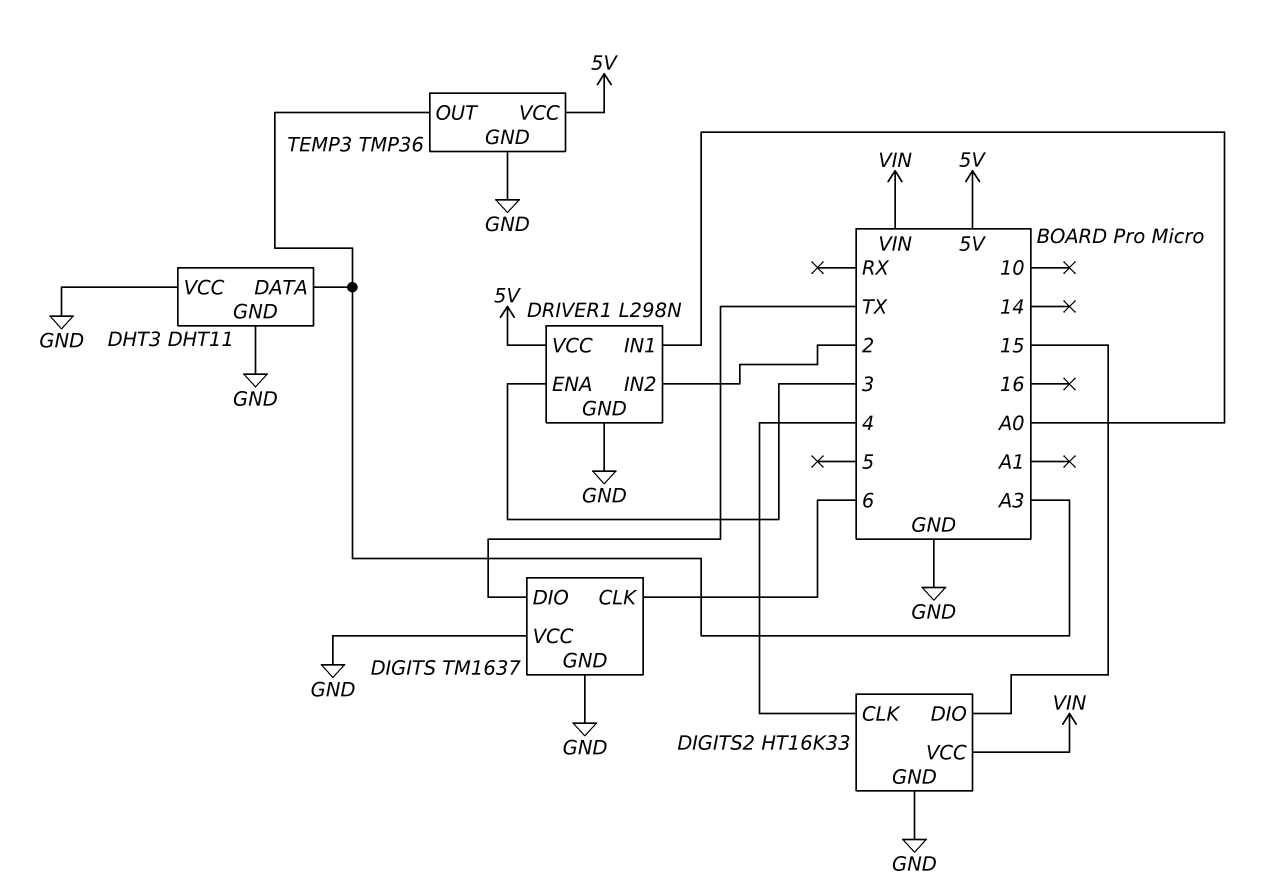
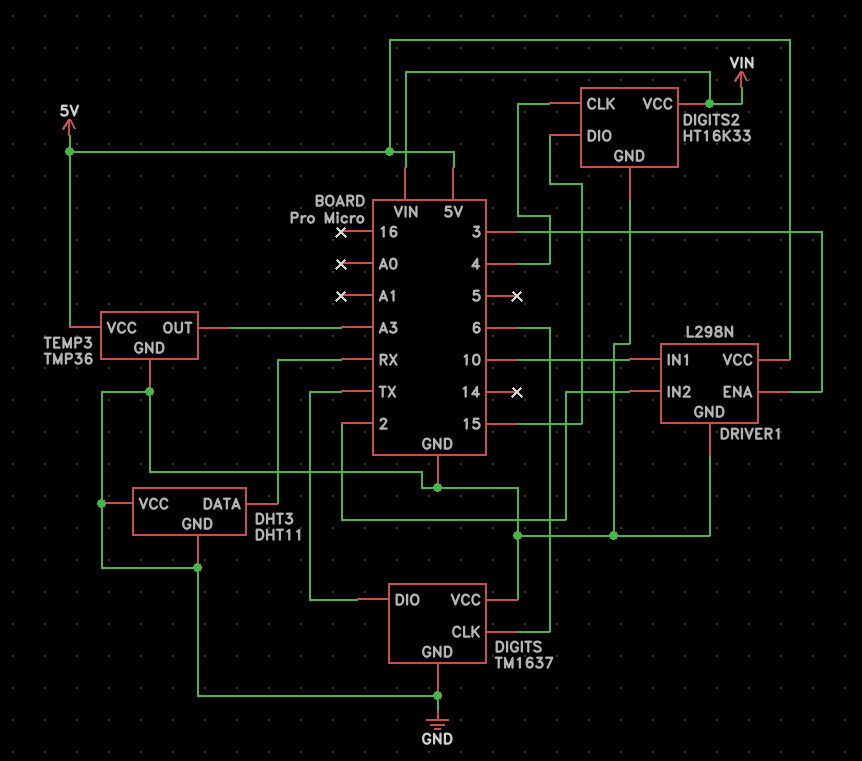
DHT3 pin DATA: A3 -> RX
DRIVER1 pin IN1: A0 -> 10

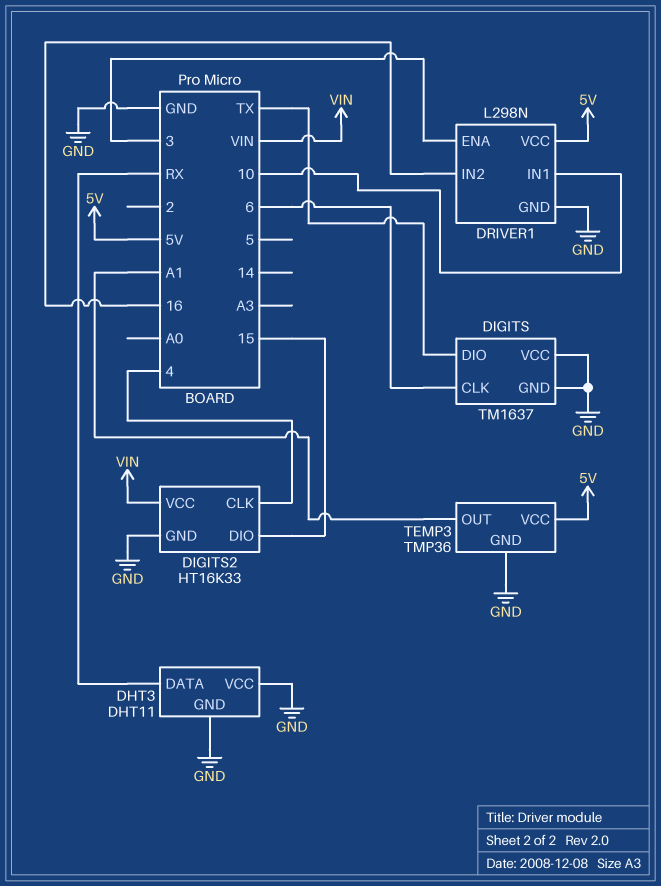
DRIVER1 pin IN2: 2 -> 16
TEMP3 pin OUT: A3 -> A1

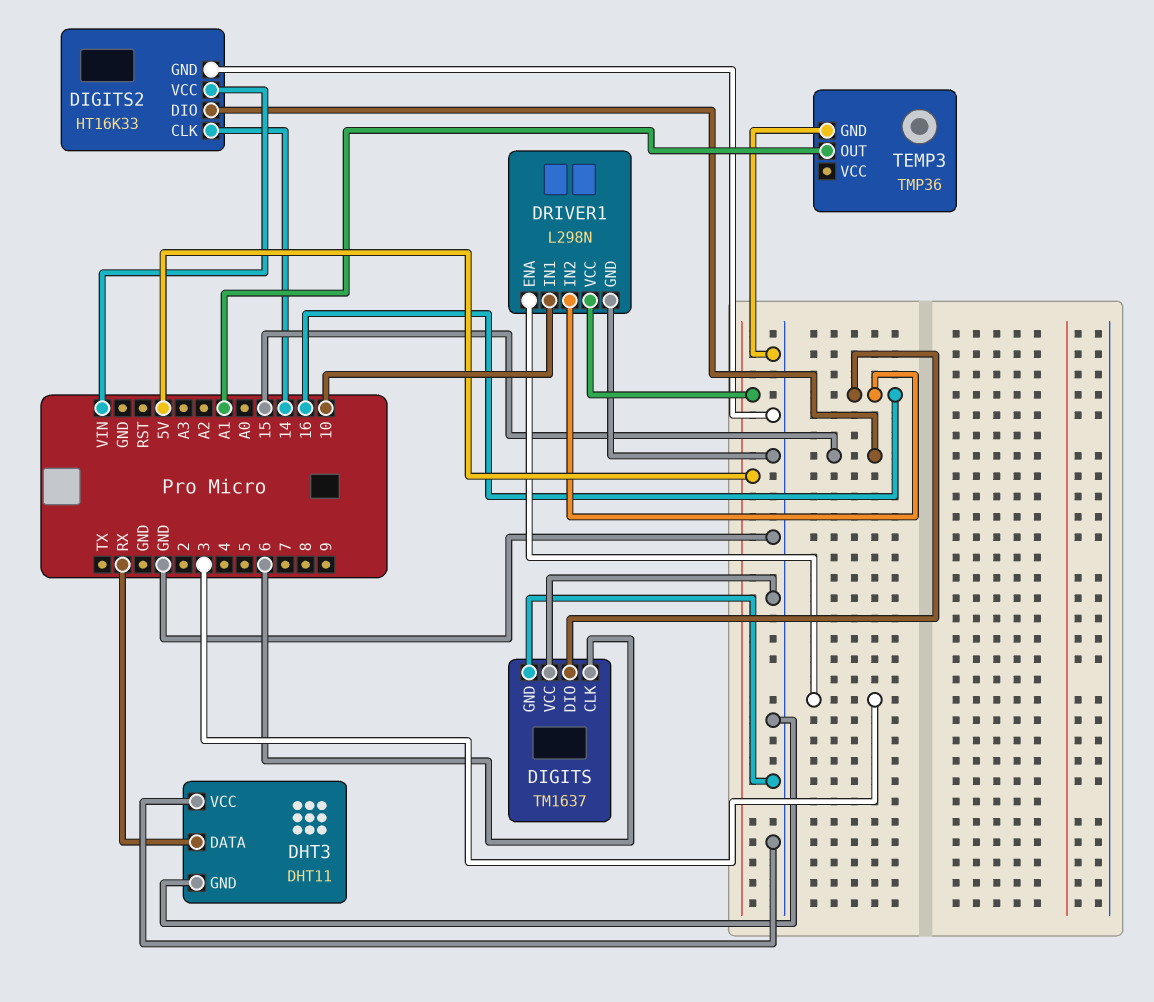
DIGITS pin DIO: TX -> 16
DIGITS2 pin CLK: 4 -> 14
TEMP3 pin VCC: 5V -> none

